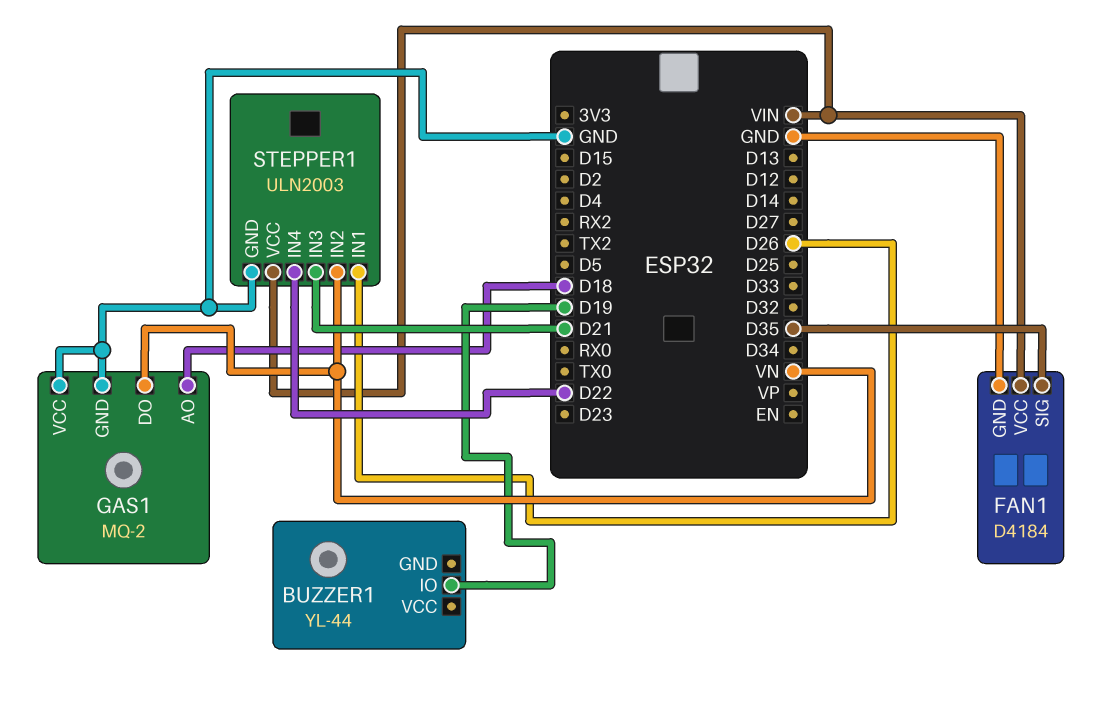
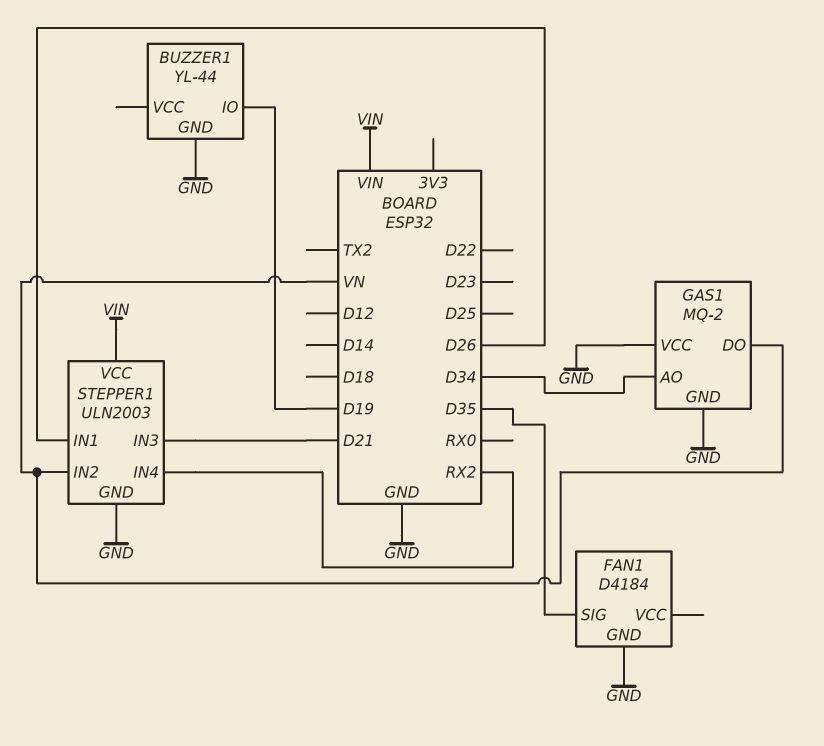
BUZZER1 pin GND: none -> GND
FAN1 pin VCC: VIN -> none
GAS1 pin AO: D18 -> D34
STEPPER1 pin IN4: D22 -> RX2

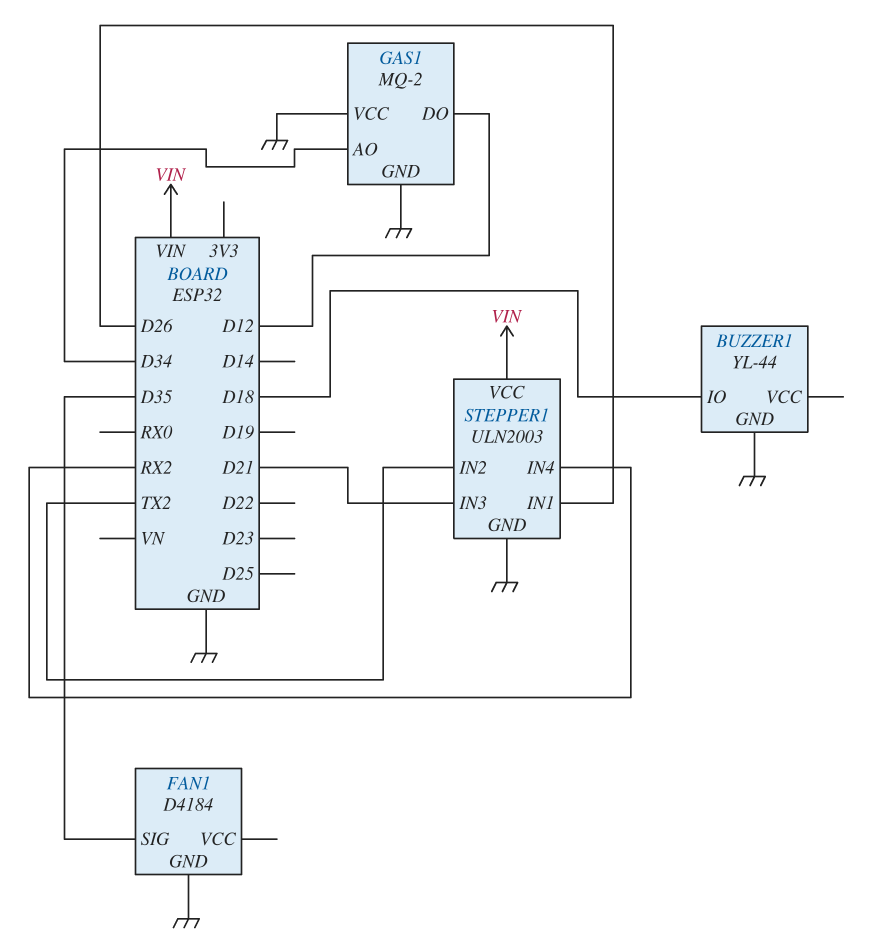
BUZZER1 pin IO: D19 -> D18
GAS1 pin DO: VN -> D12
STEPPER1 pin IN2: VN -> TX2

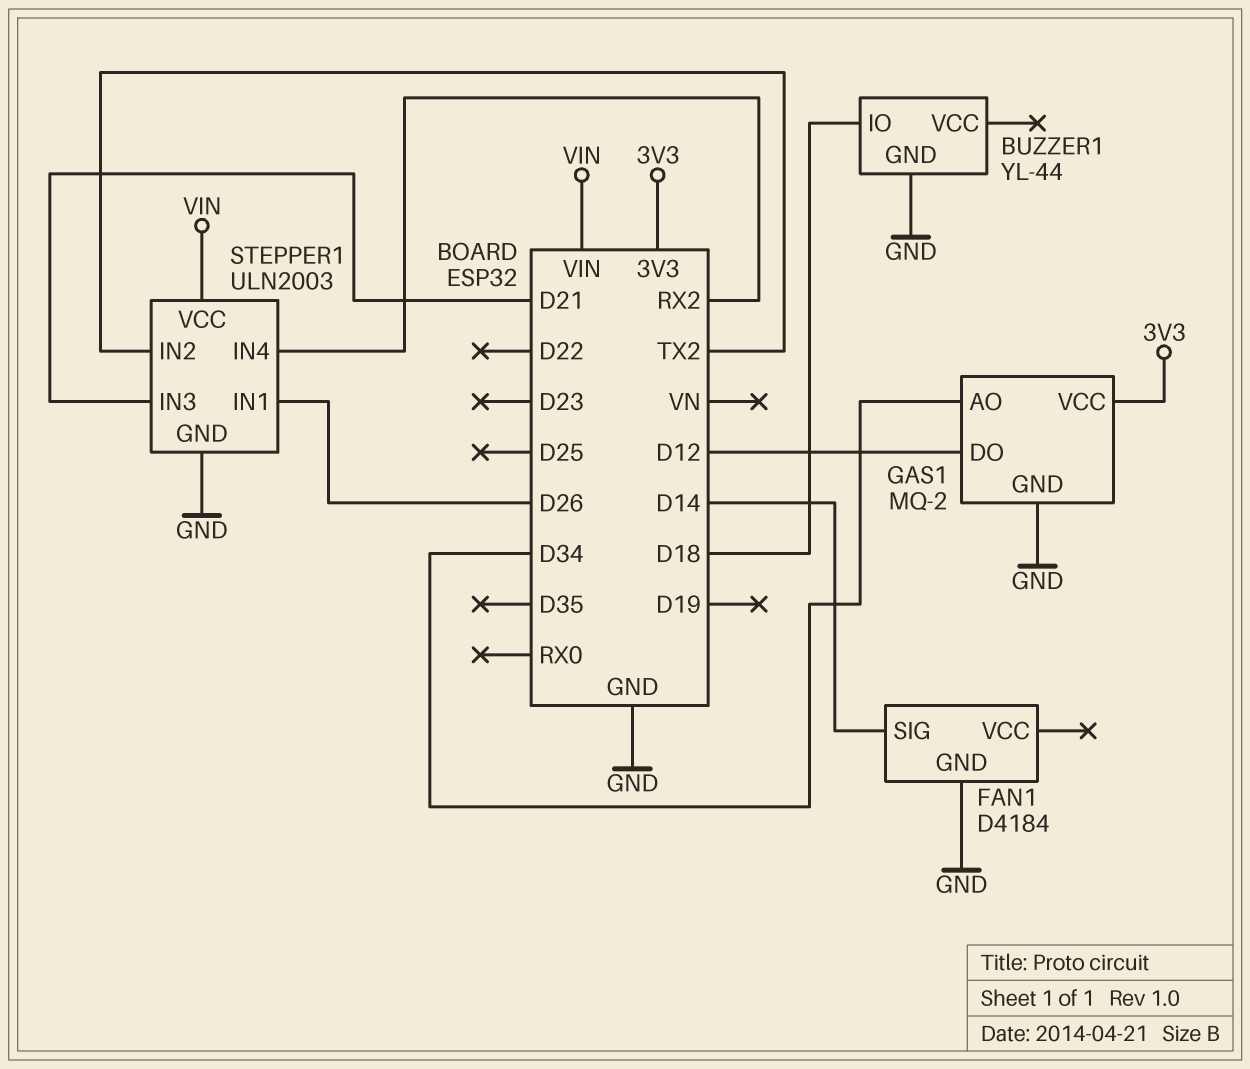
FAN1 pin SIG: D35 -> D14
GAS1 pin VCC: GND -> 3V3

